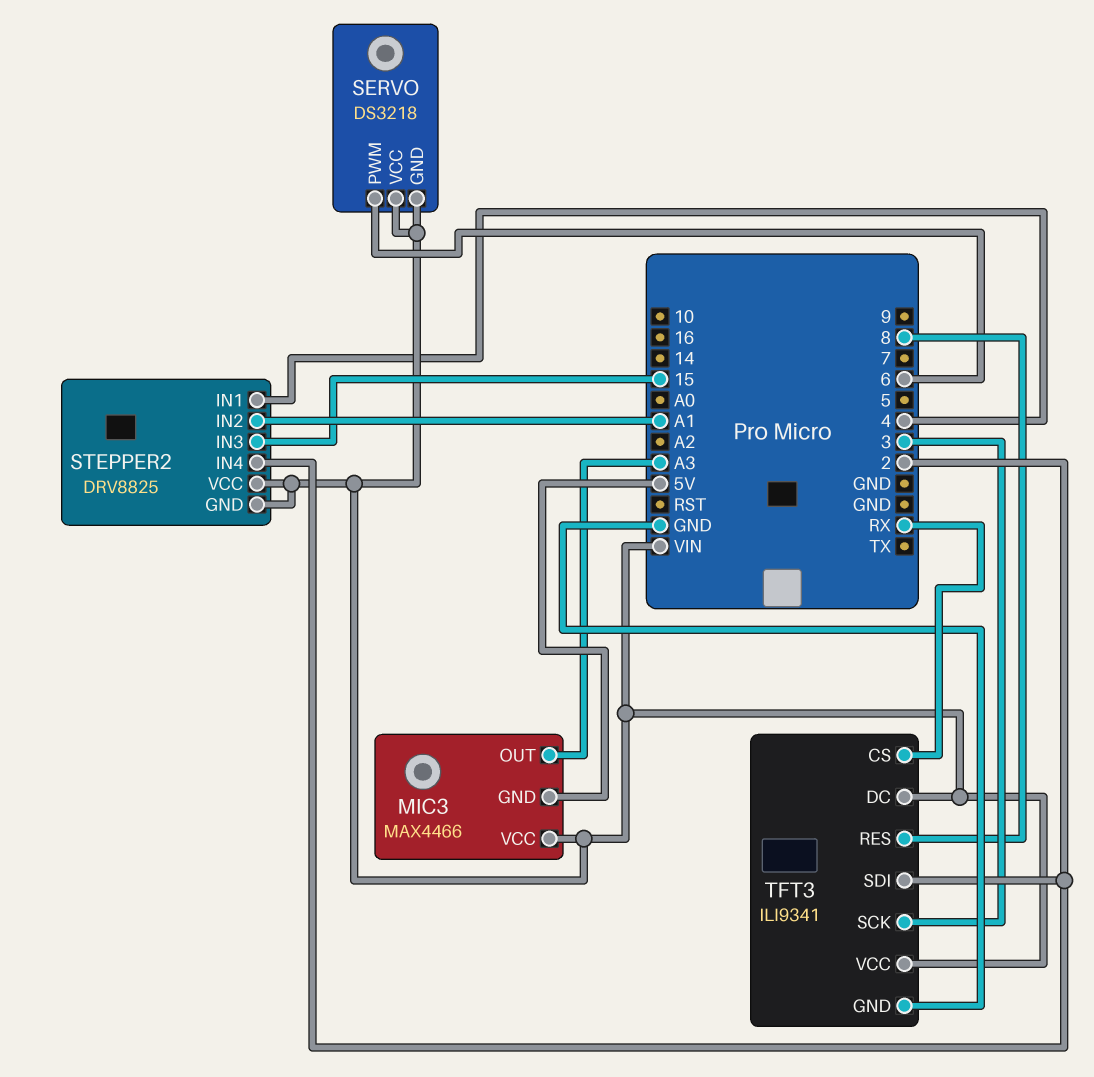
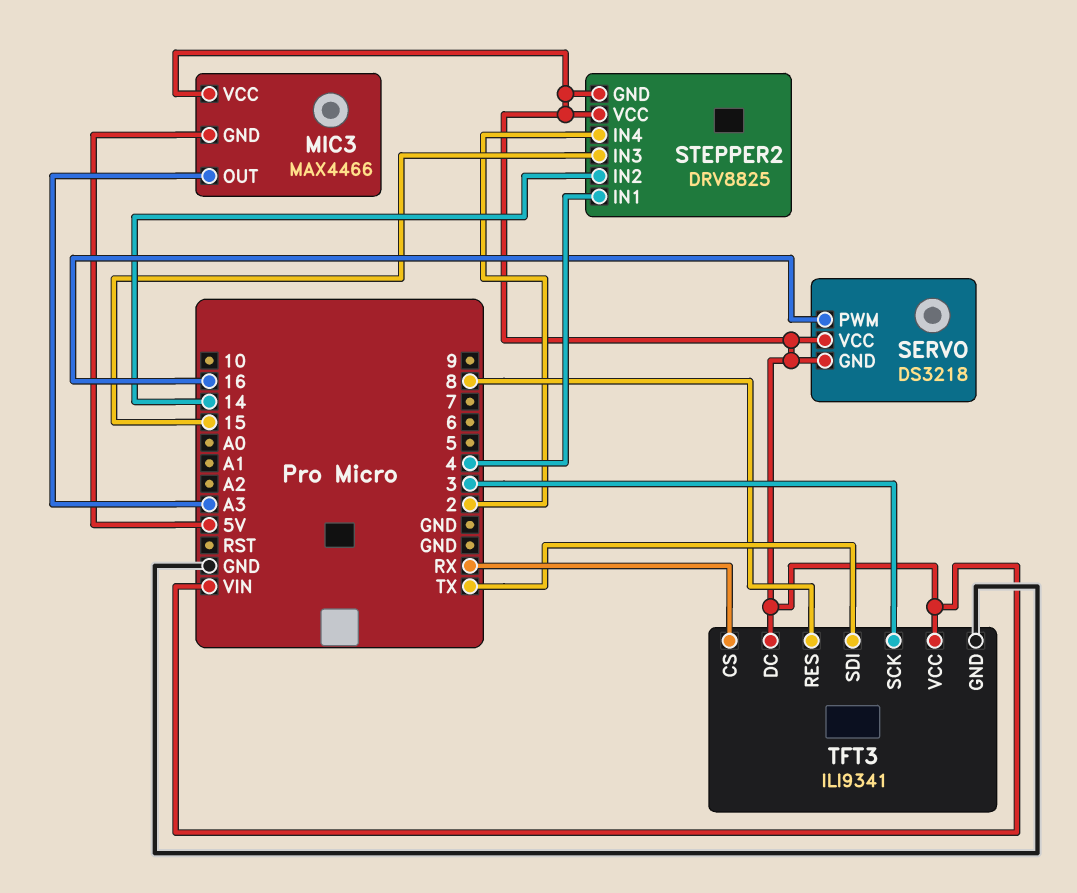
SERVO pin PWM: 6 -> 16
STEPPER2 pin IN2: A1 -> 14
TFT3 pin SDI: 2 -> TX

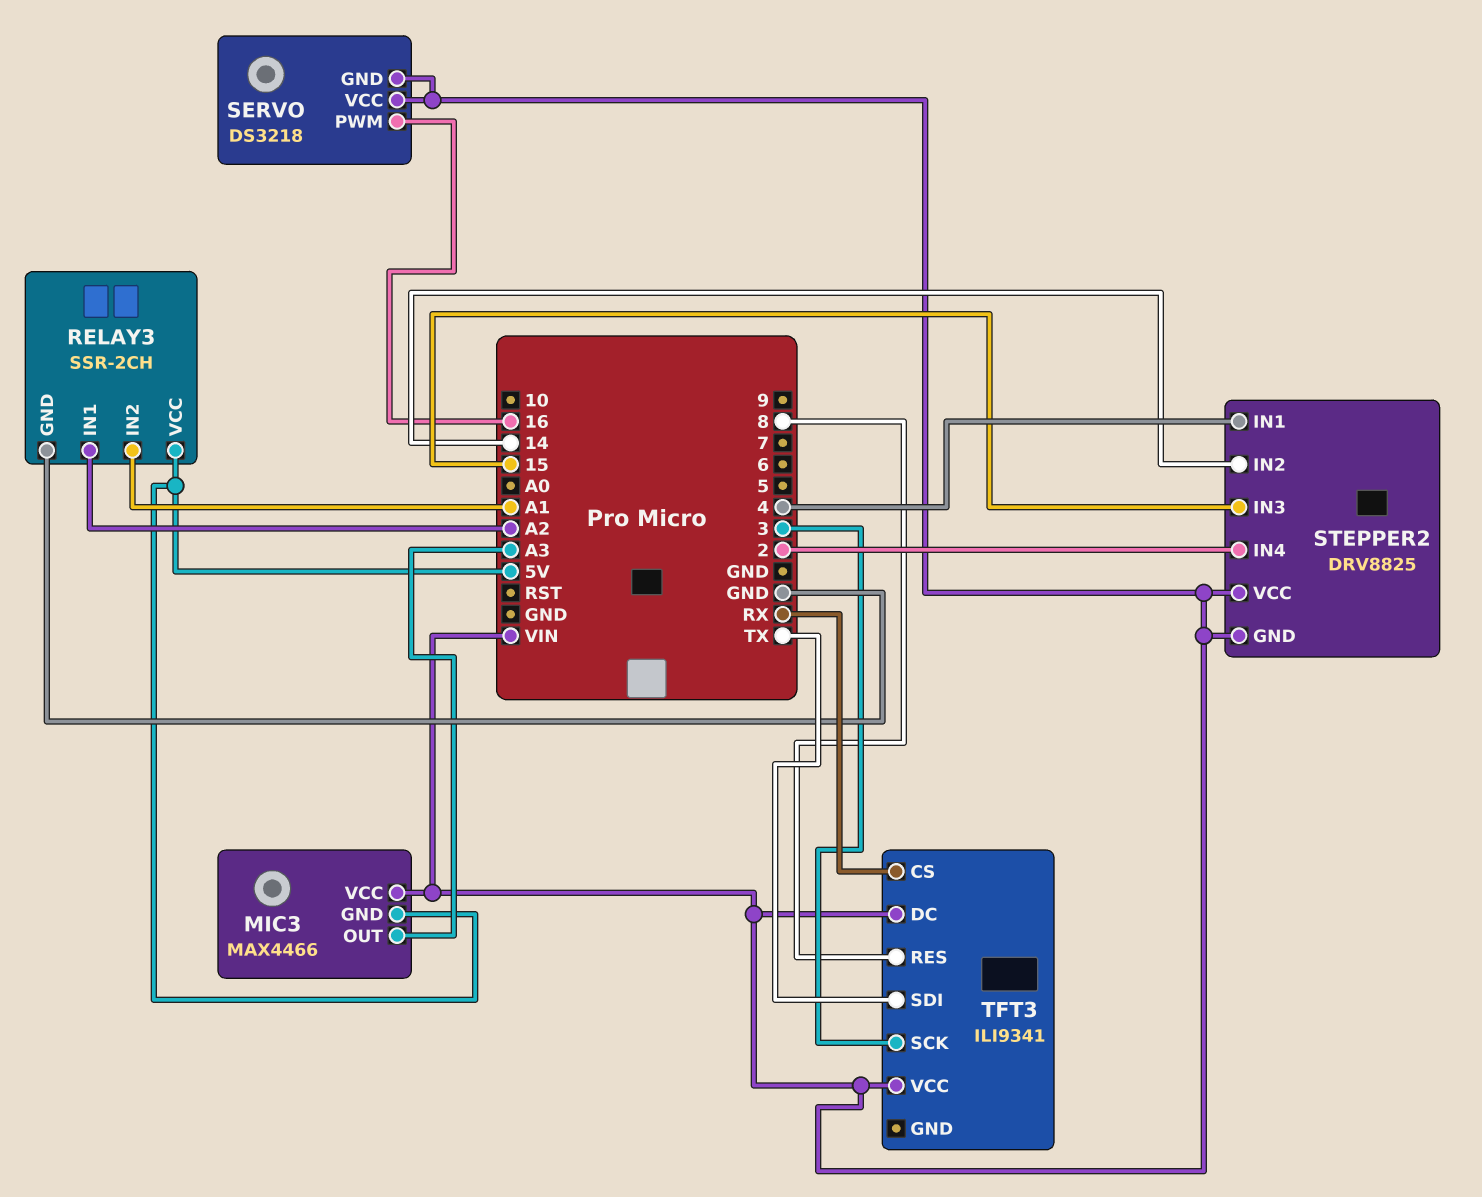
RELAY3: none -> SSR-2CH
RELAY3 pin GND: none -> GND
RELAY3 pin IN1: none -> A2
RELAY3 pin IN2: none -> A1
RELAY3 pin VCC: none -> 5V
TFT3 pin GND: GND -> none

